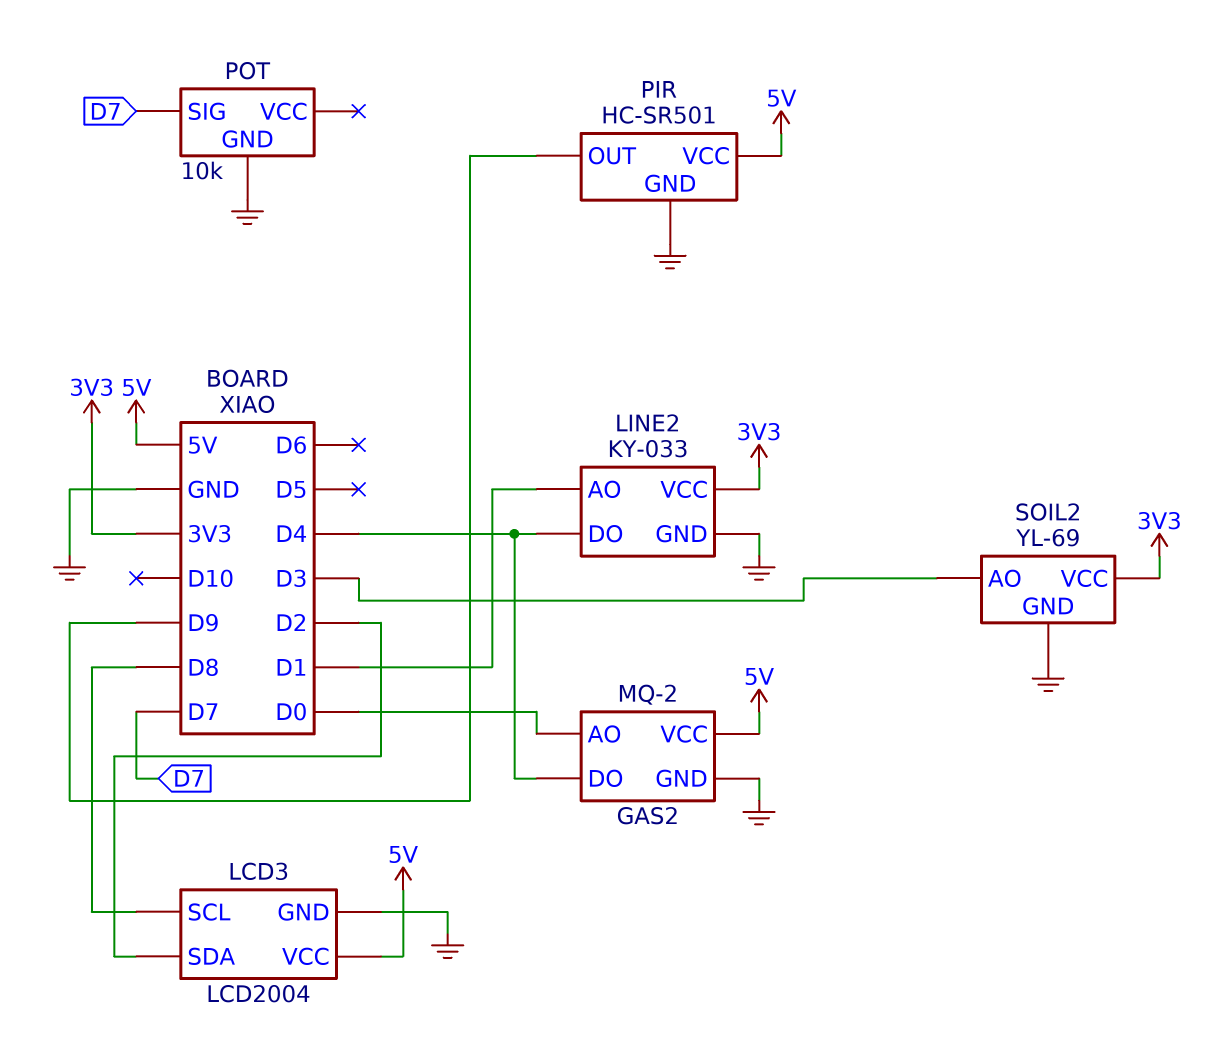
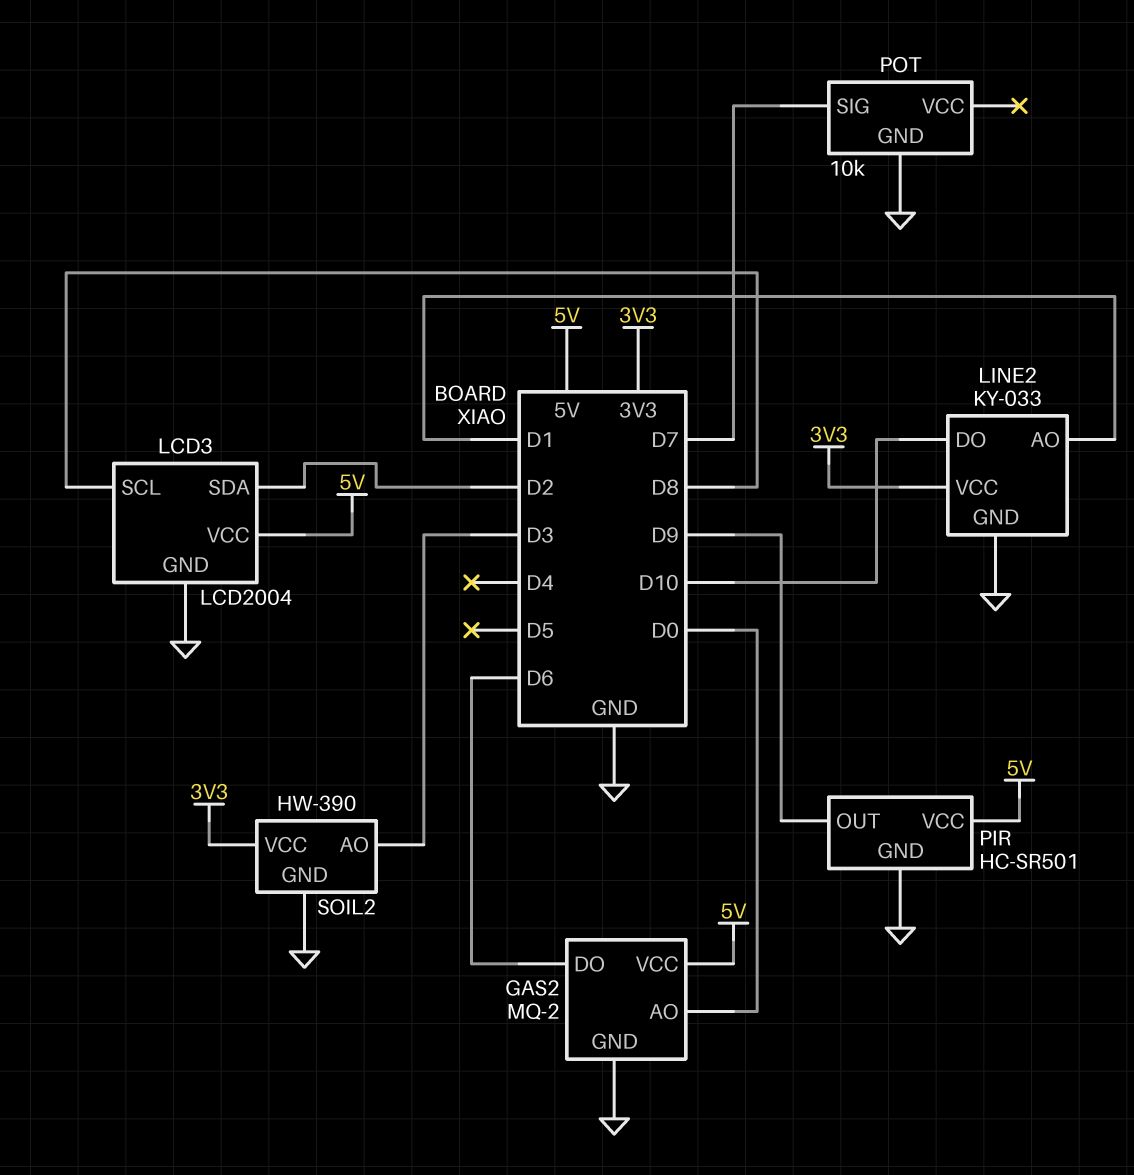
GAS2 pin DO: D4 -> D6
LINE2 pin DO: D4 -> D10
SOIL2: YL-69 -> HW-390

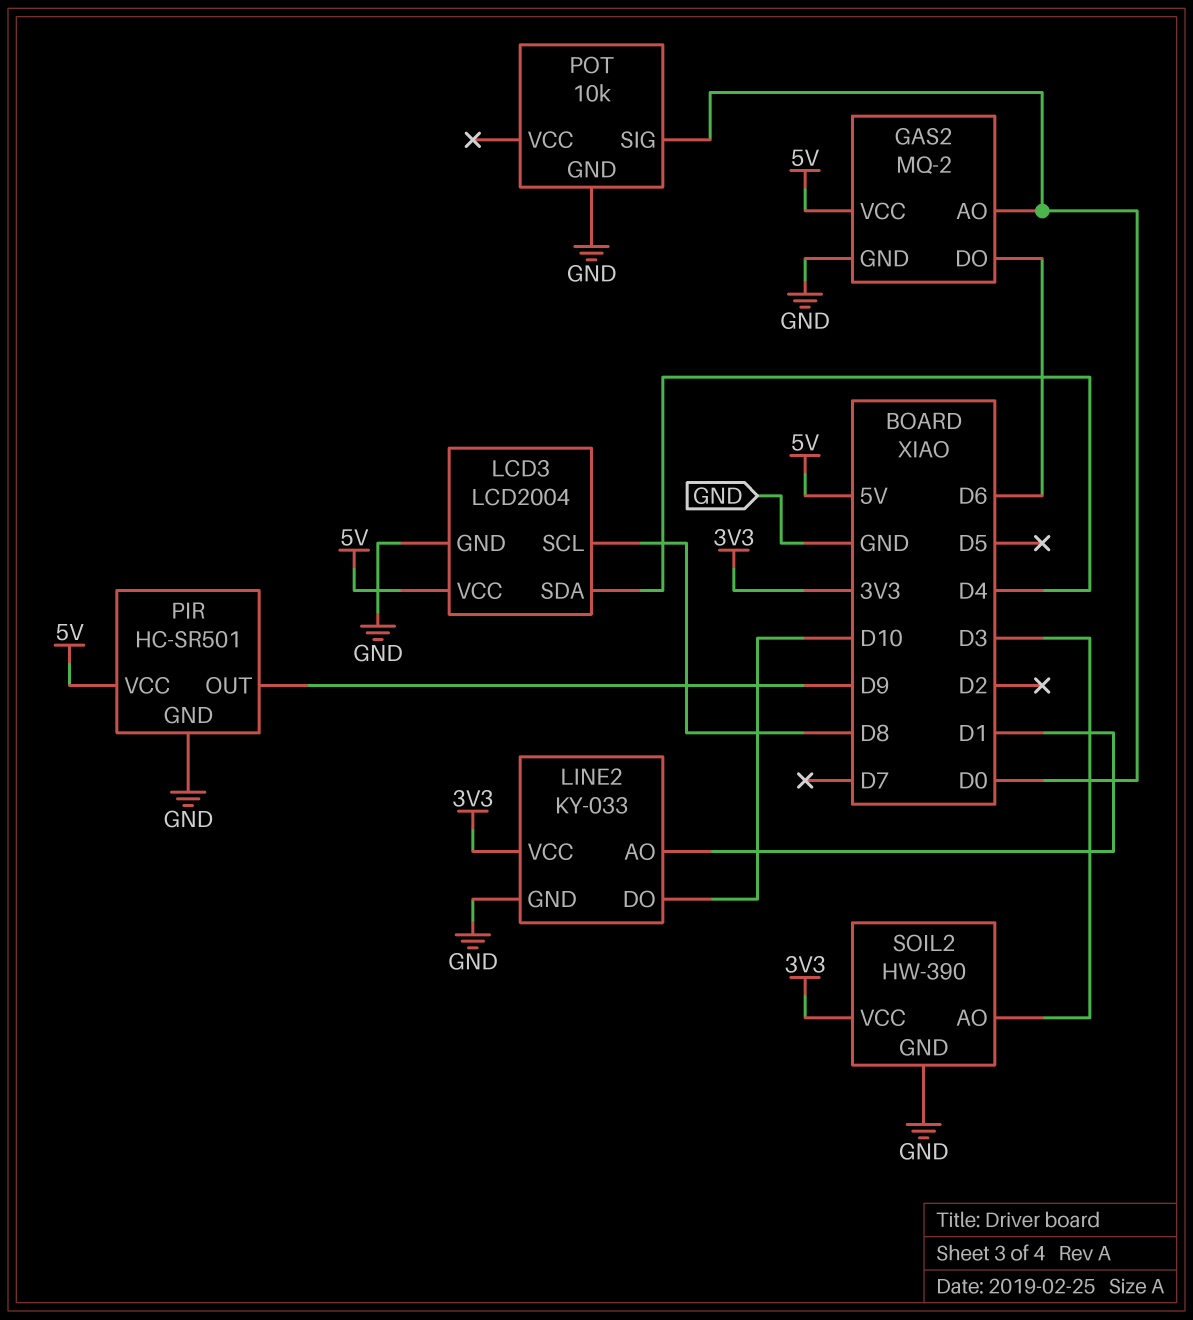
LCD3 pin SDA: D2 -> D4
POT pin SIG: D7 -> D0

